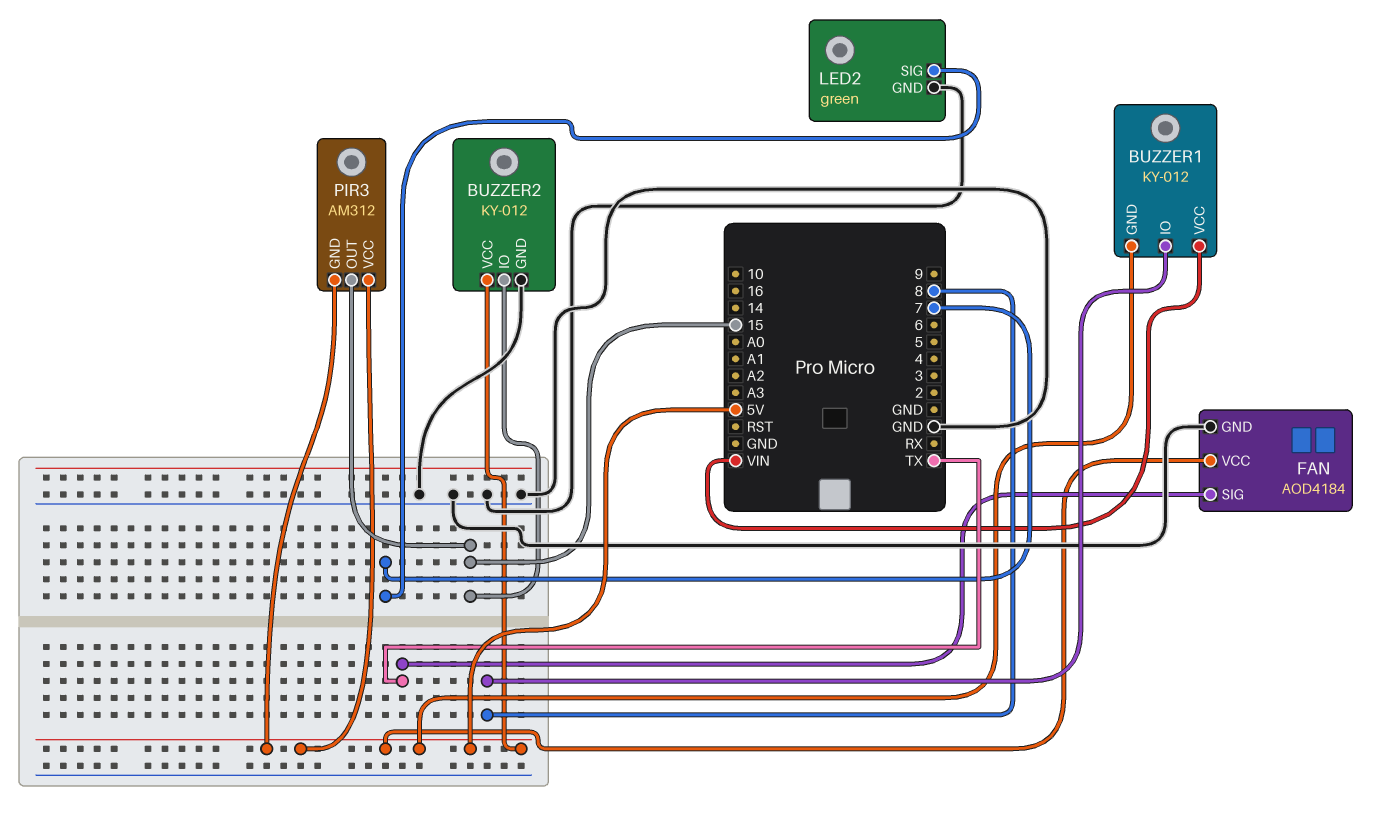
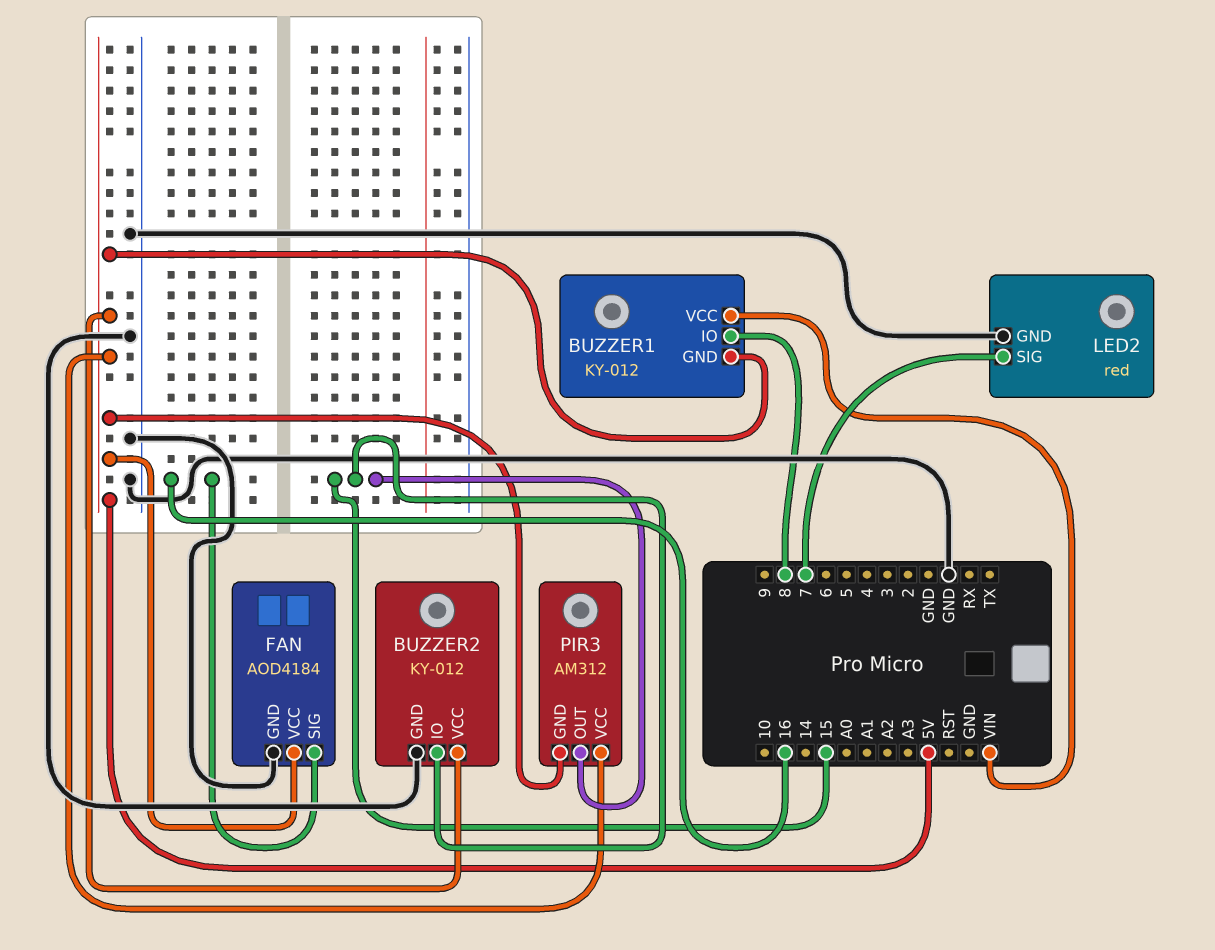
FAN pin SIG: TX -> 16
LED2: green -> red

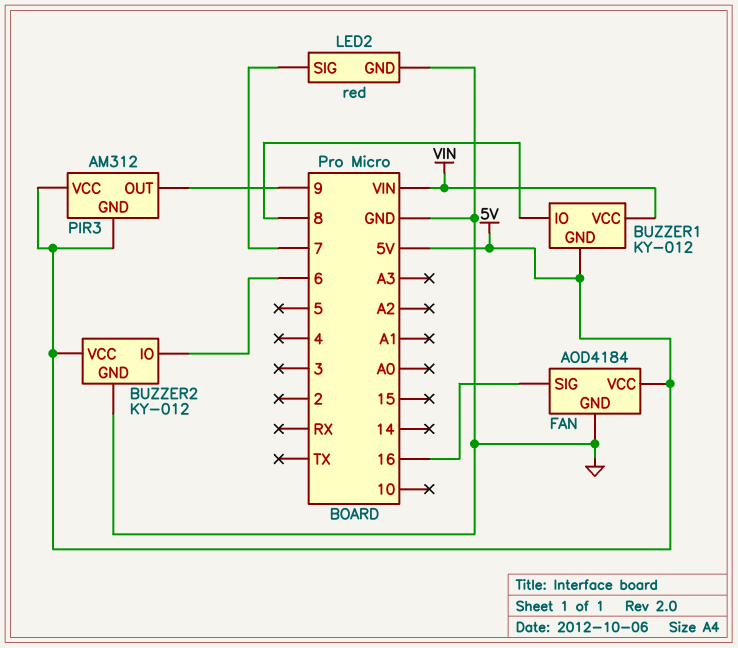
BUZZER2 pin IO: 15 -> 6
PIR3 pin OUT: 15 -> 9

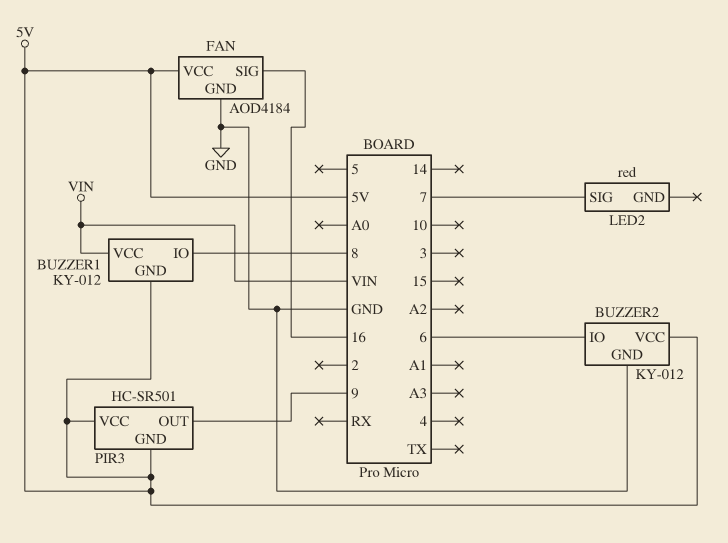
LED2 pin GND: GND -> none
PIR3: AM312 -> HC-SR501

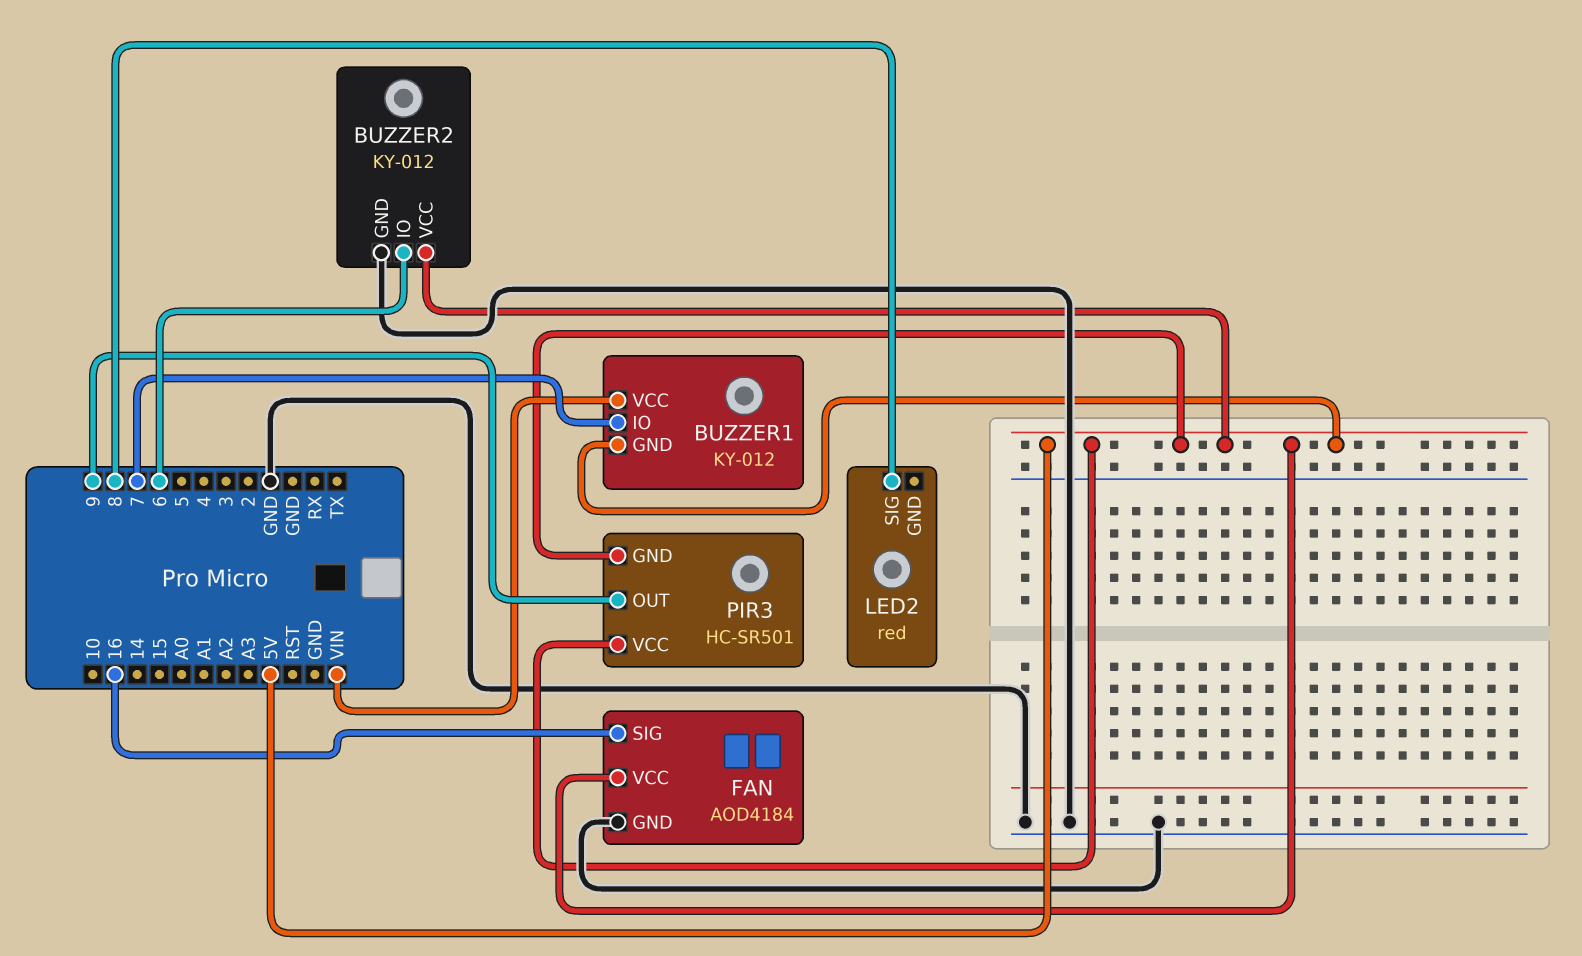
BUZZER1 pin IO: 8 -> 7
LED2 pin SIG: 7 -> 8

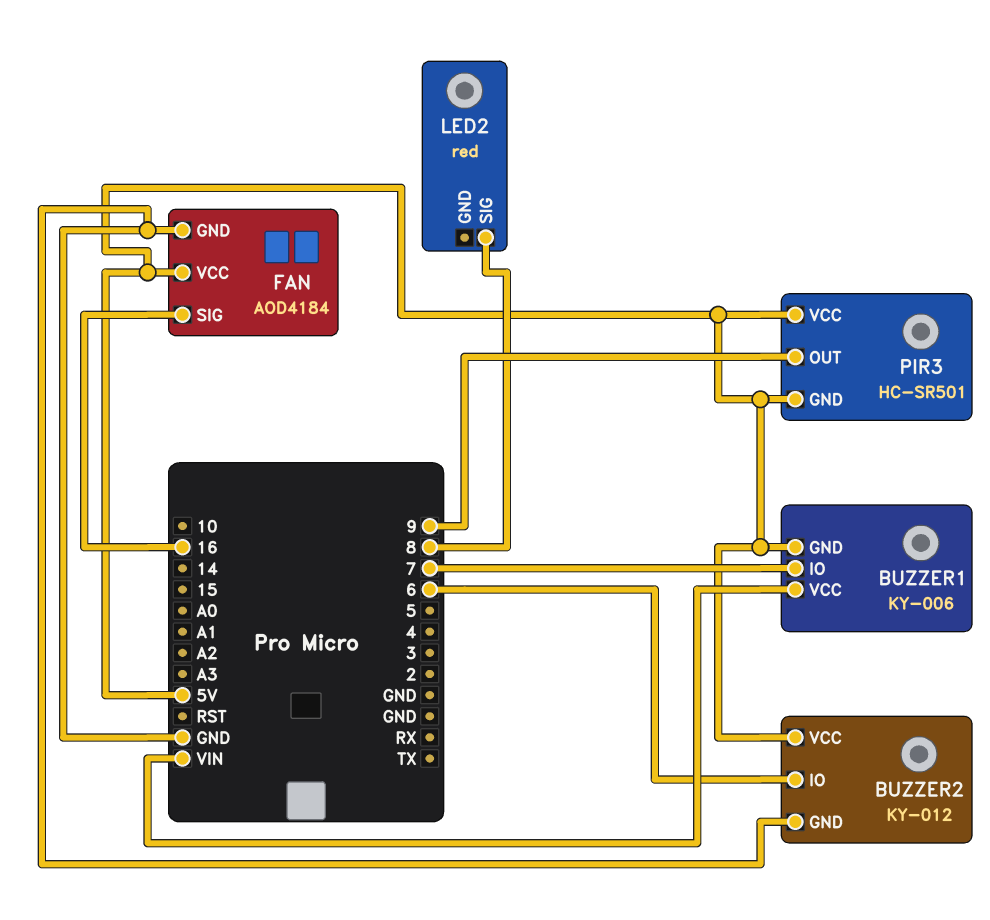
BUZZER1: KY-012 -> KY-006

